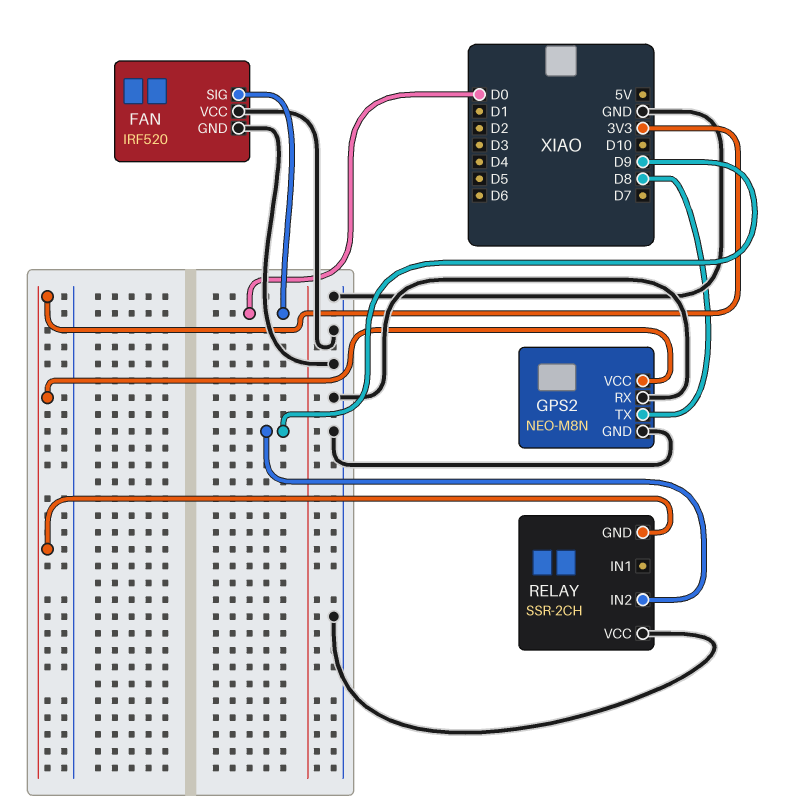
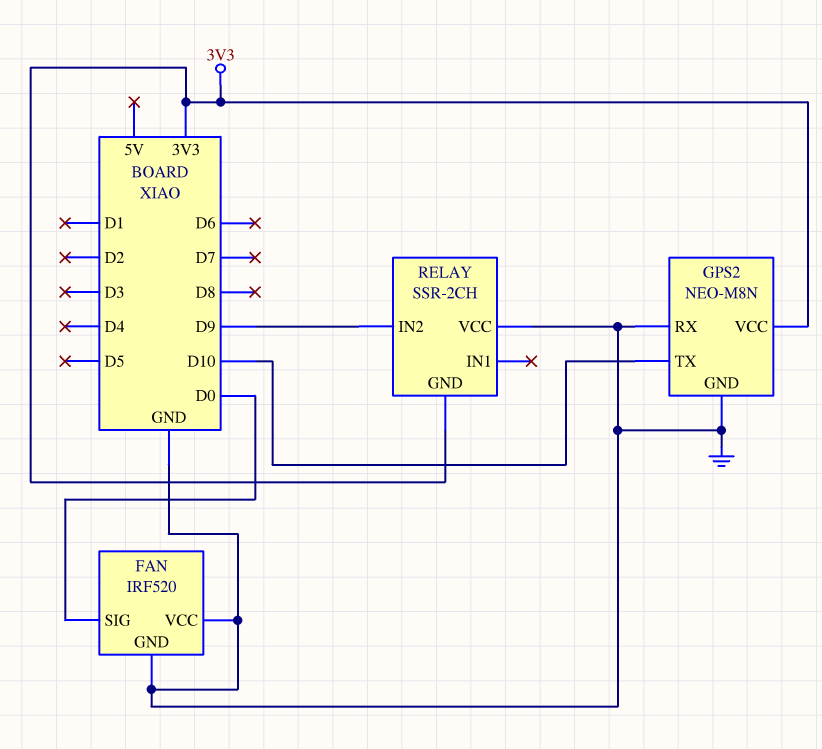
GPS2 pin TX: D8 -> D10

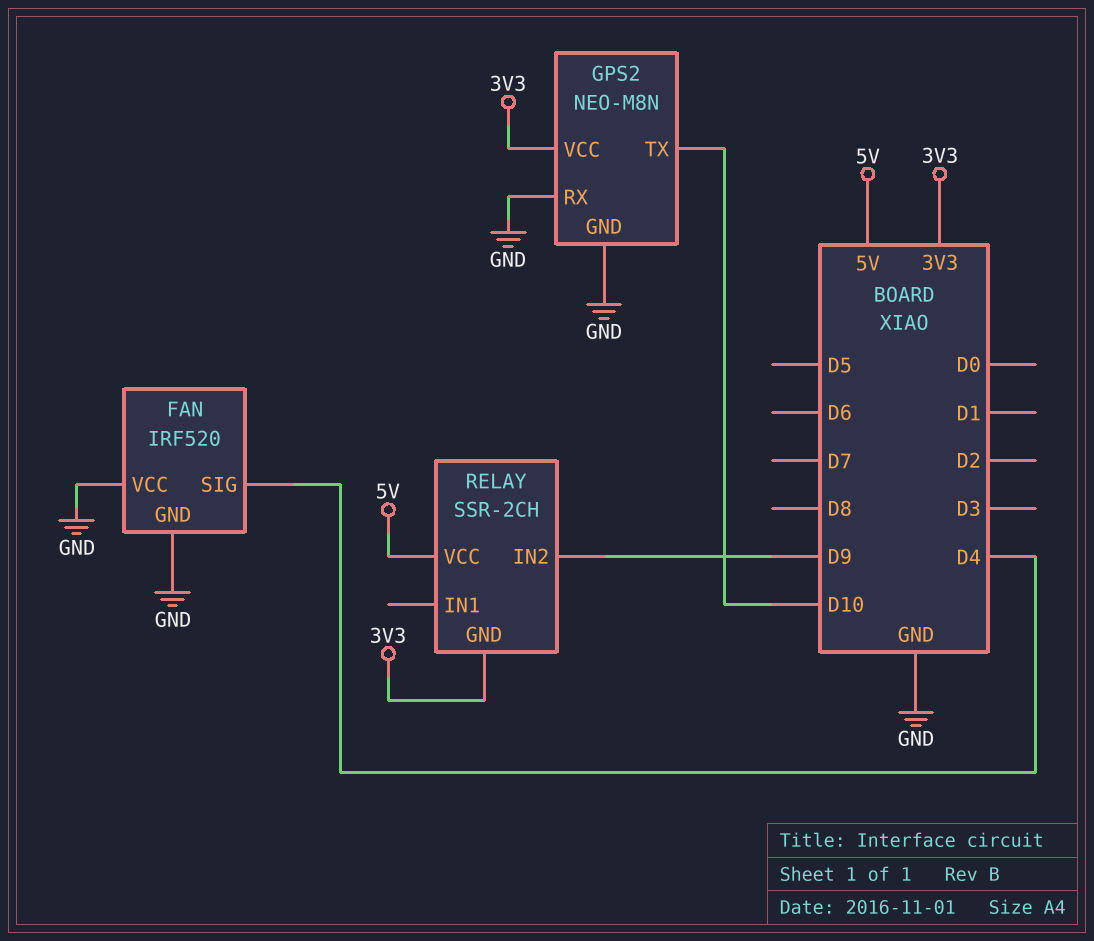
FAN pin SIG: D0 -> D4
RELAY pin VCC: GND -> 5V

